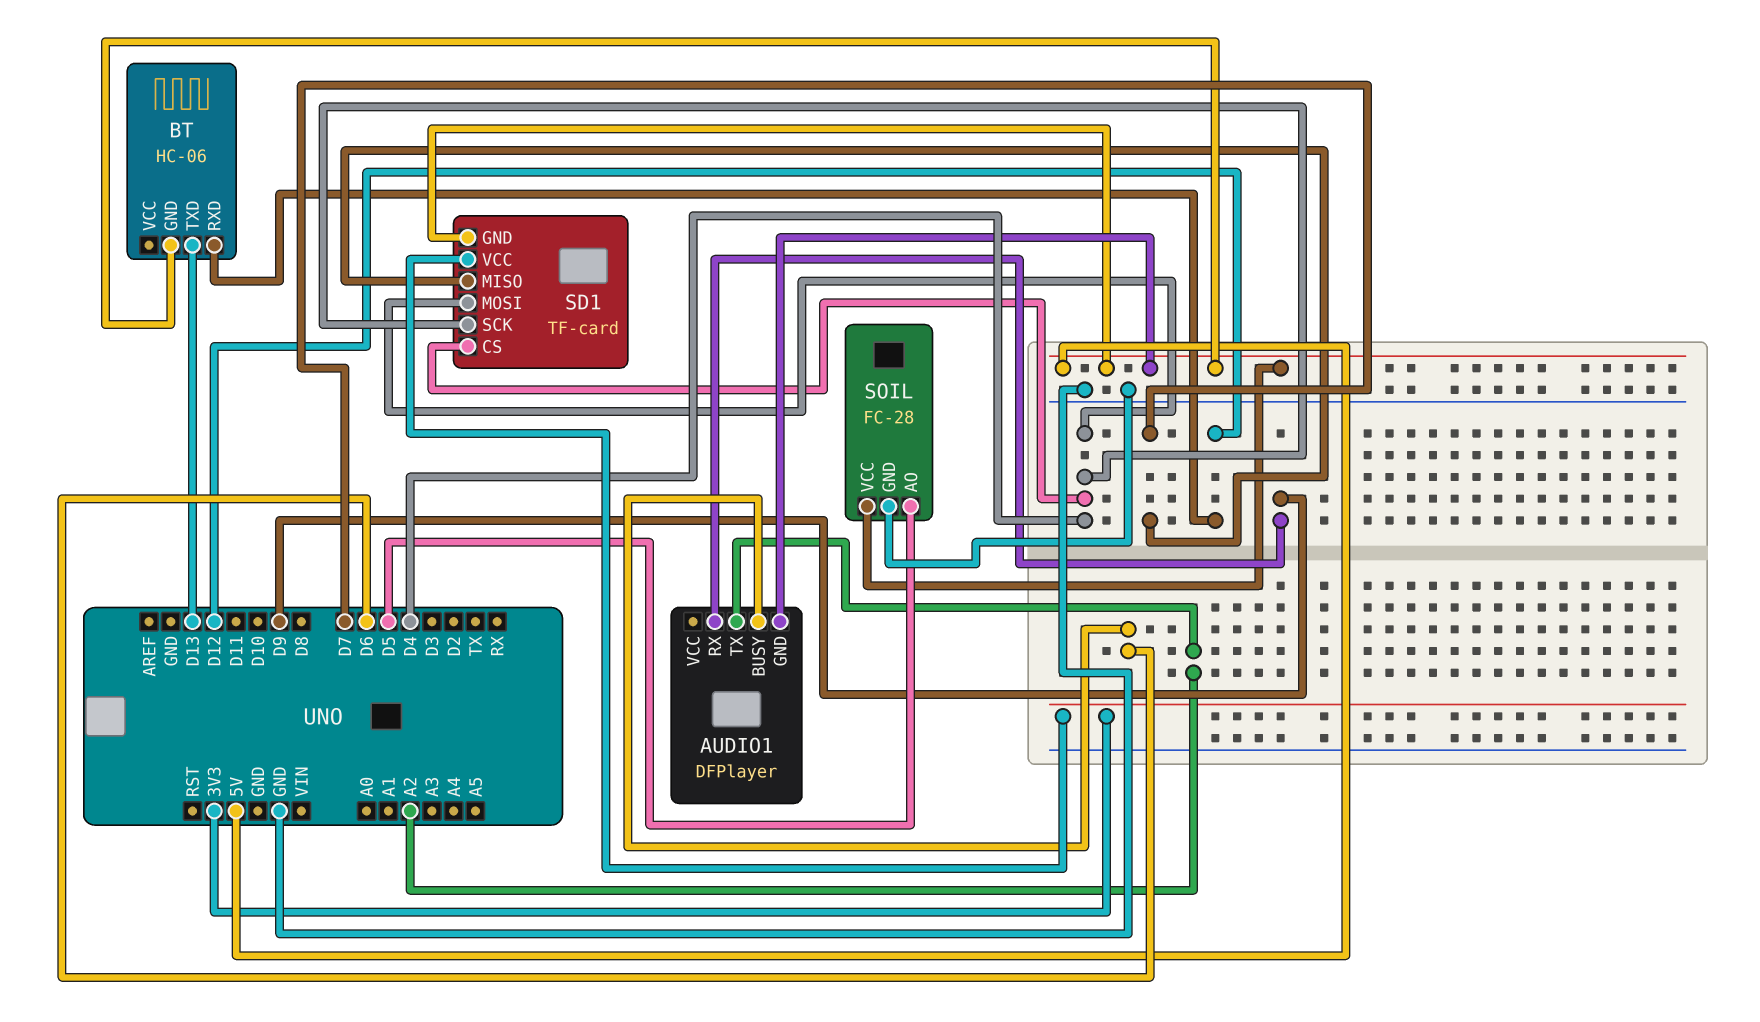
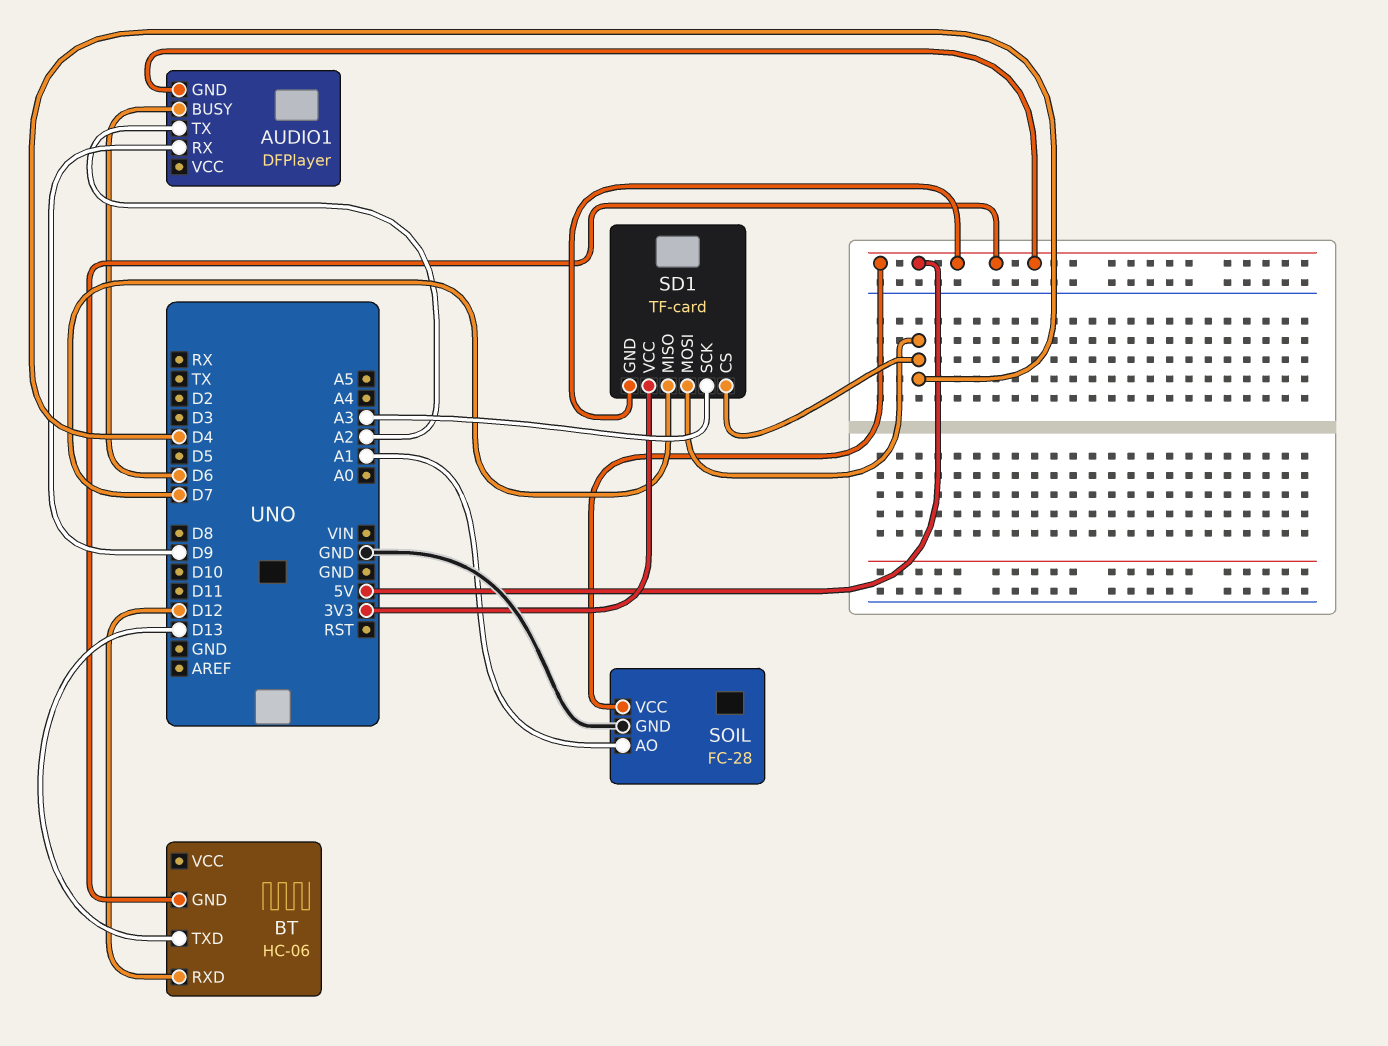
SD1 pin SCK: D4 -> A3
SOIL pin AO: D5 -> A1

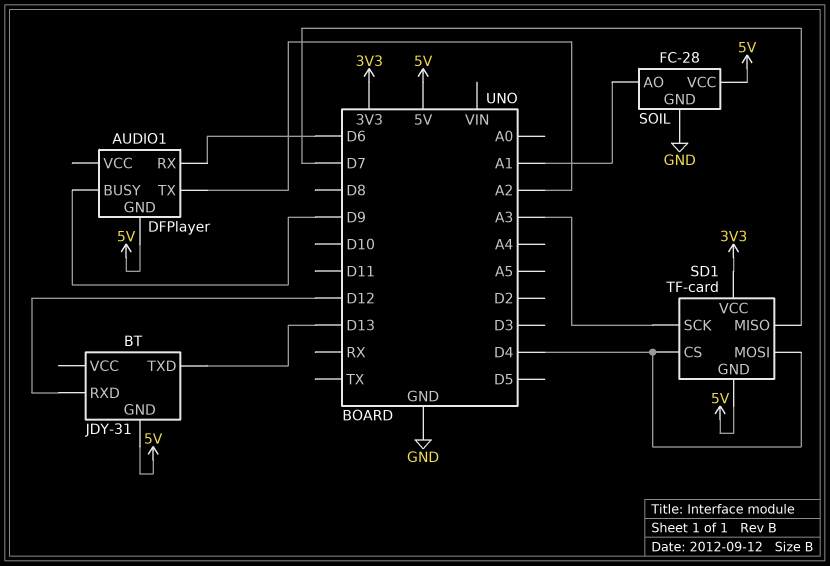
AUDIO1 pin BUSY: D6 -> D9
AUDIO1 pin RX: D9 -> D6
BT: HC-06 -> JDY-31

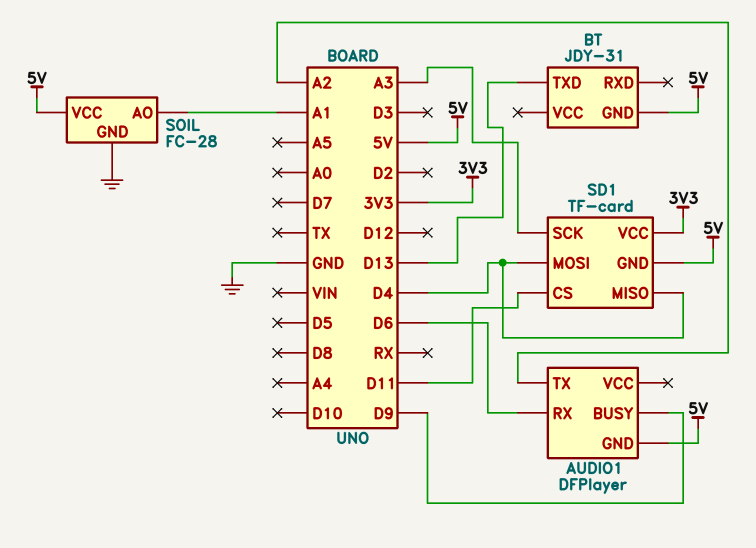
BT pin RXD: D12 -> none
SD1 pin CS: D4 -> D11
SD1 pin MISO: D7 -> D4

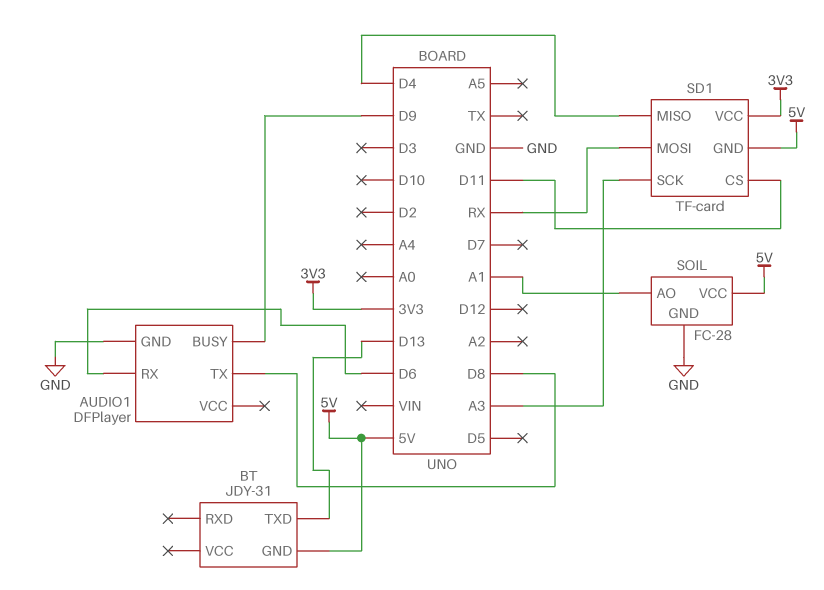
AUDIO1 pin GND: 5V -> GND
AUDIO1 pin TX: A2 -> D8
SD1 pin MOSI: D4 -> RX

